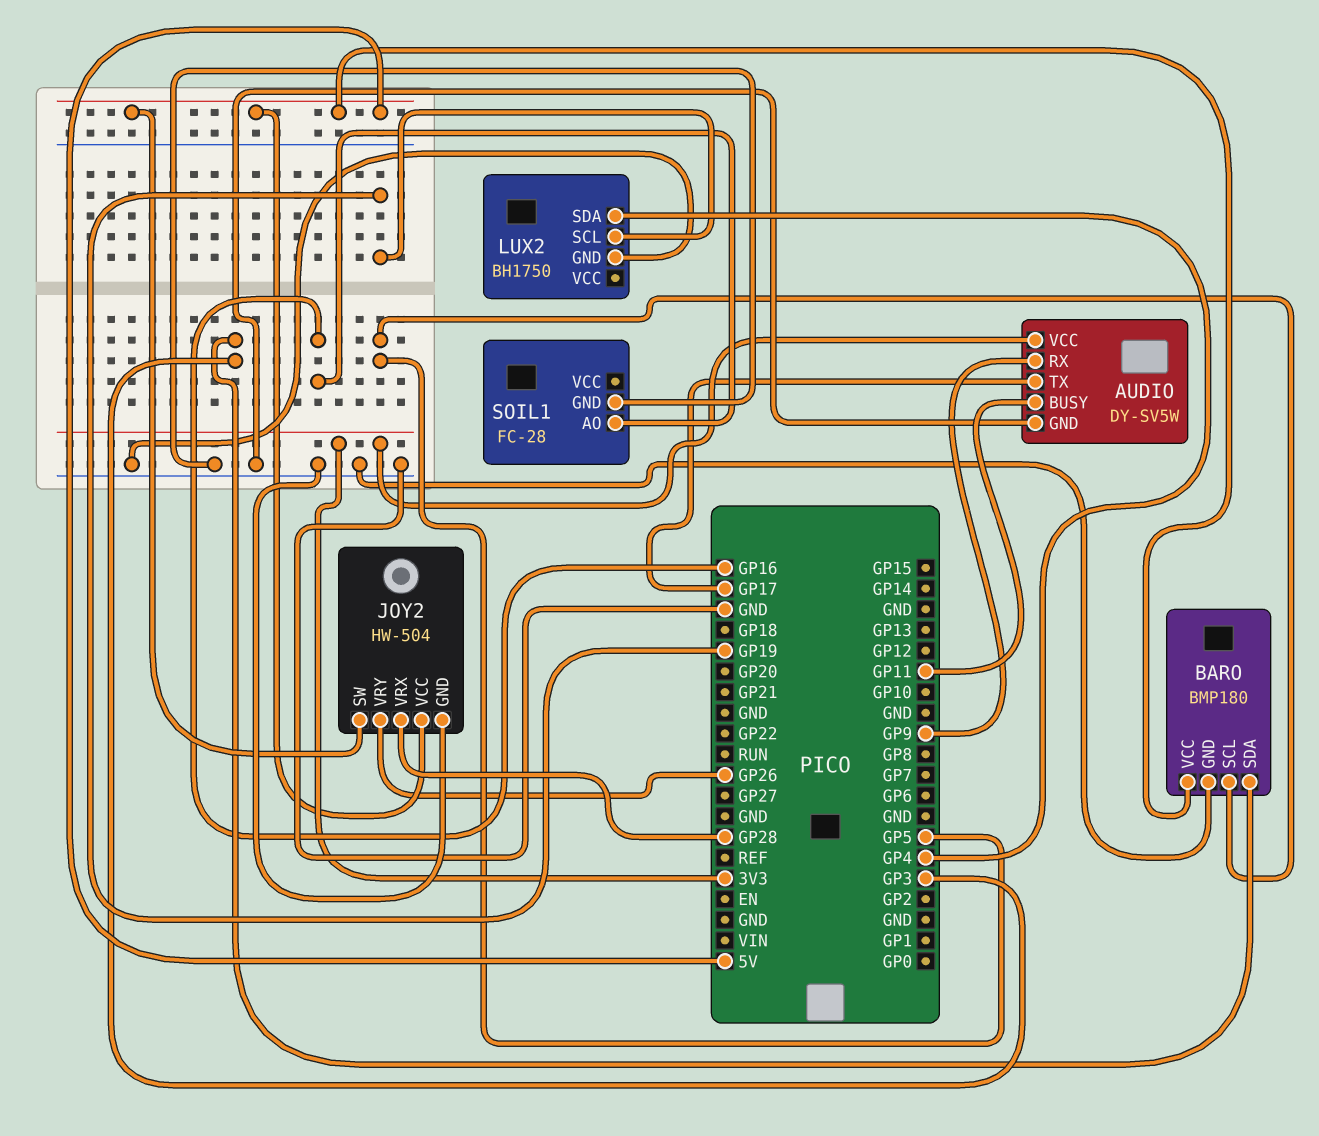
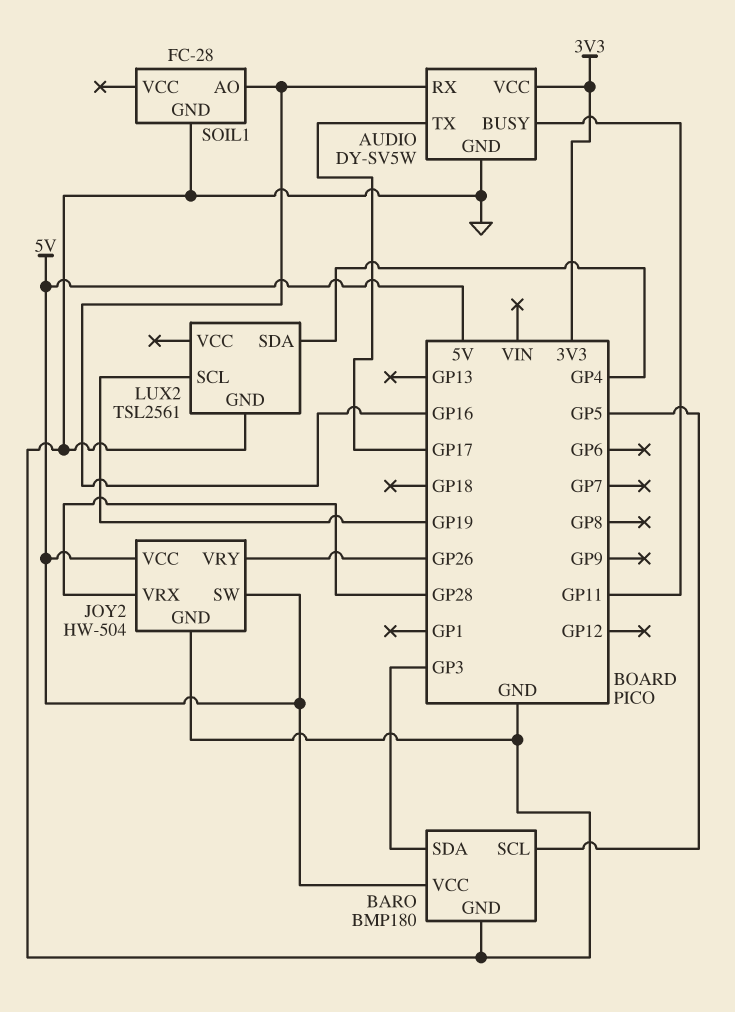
AUDIO pin RX: GP9 -> GP16
LUX2: BH1750 -> TSL2561

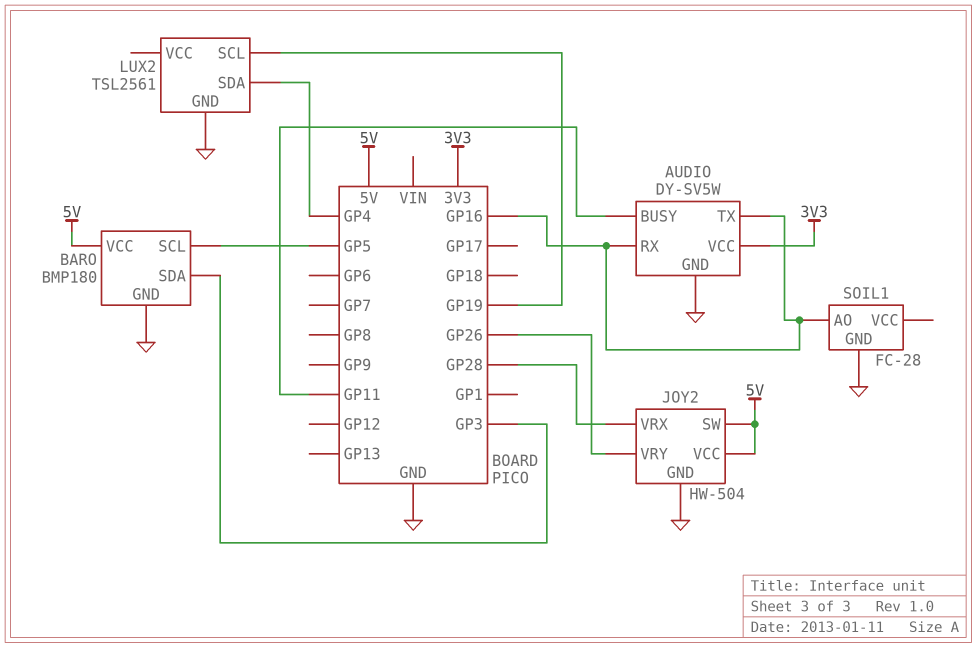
AUDIO pin TX: GP17 -> GP16

